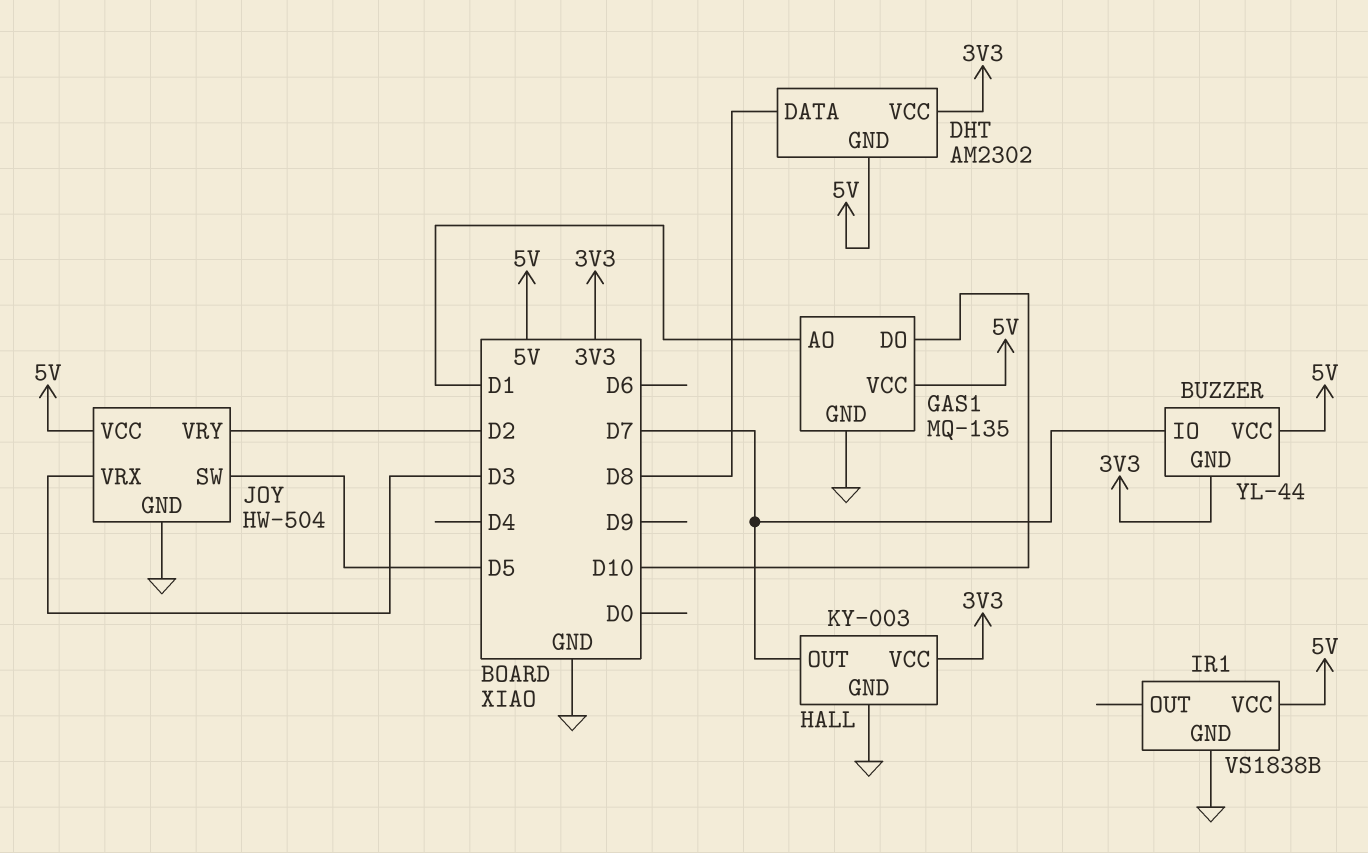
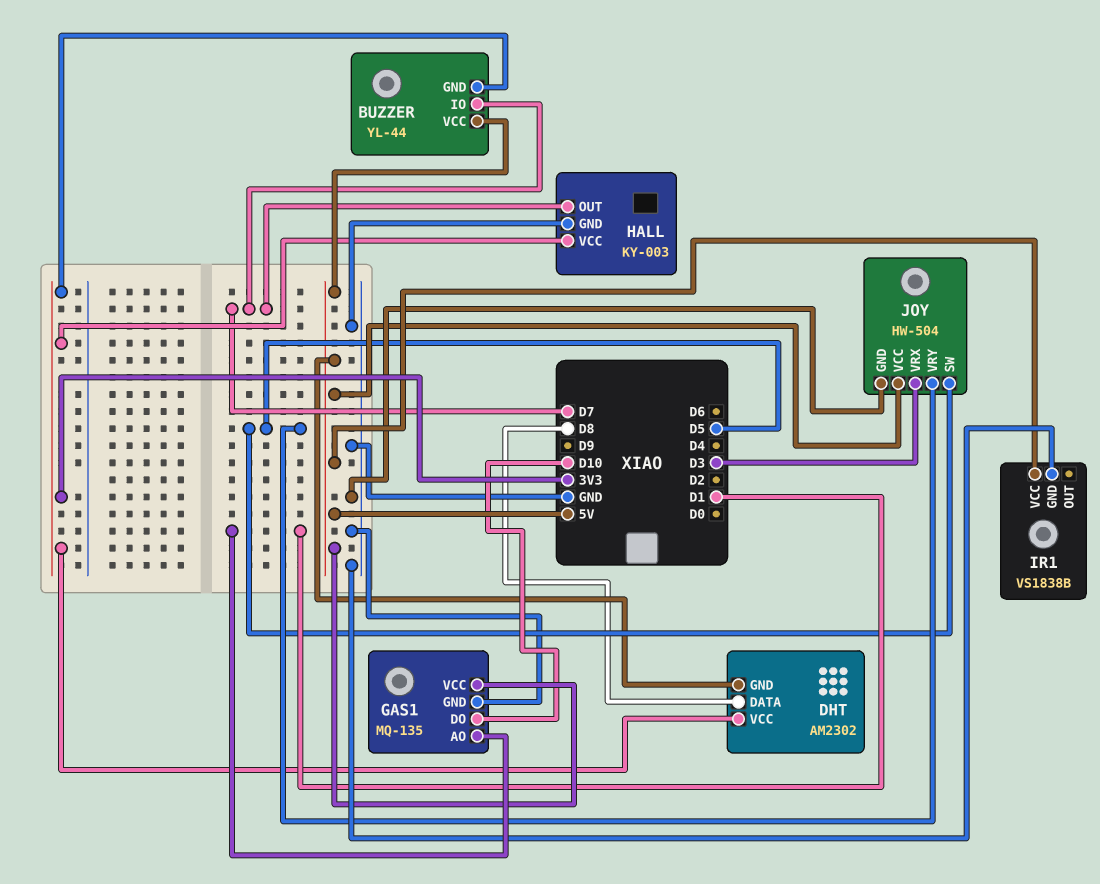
JOY pin VRY: D2 -> D5

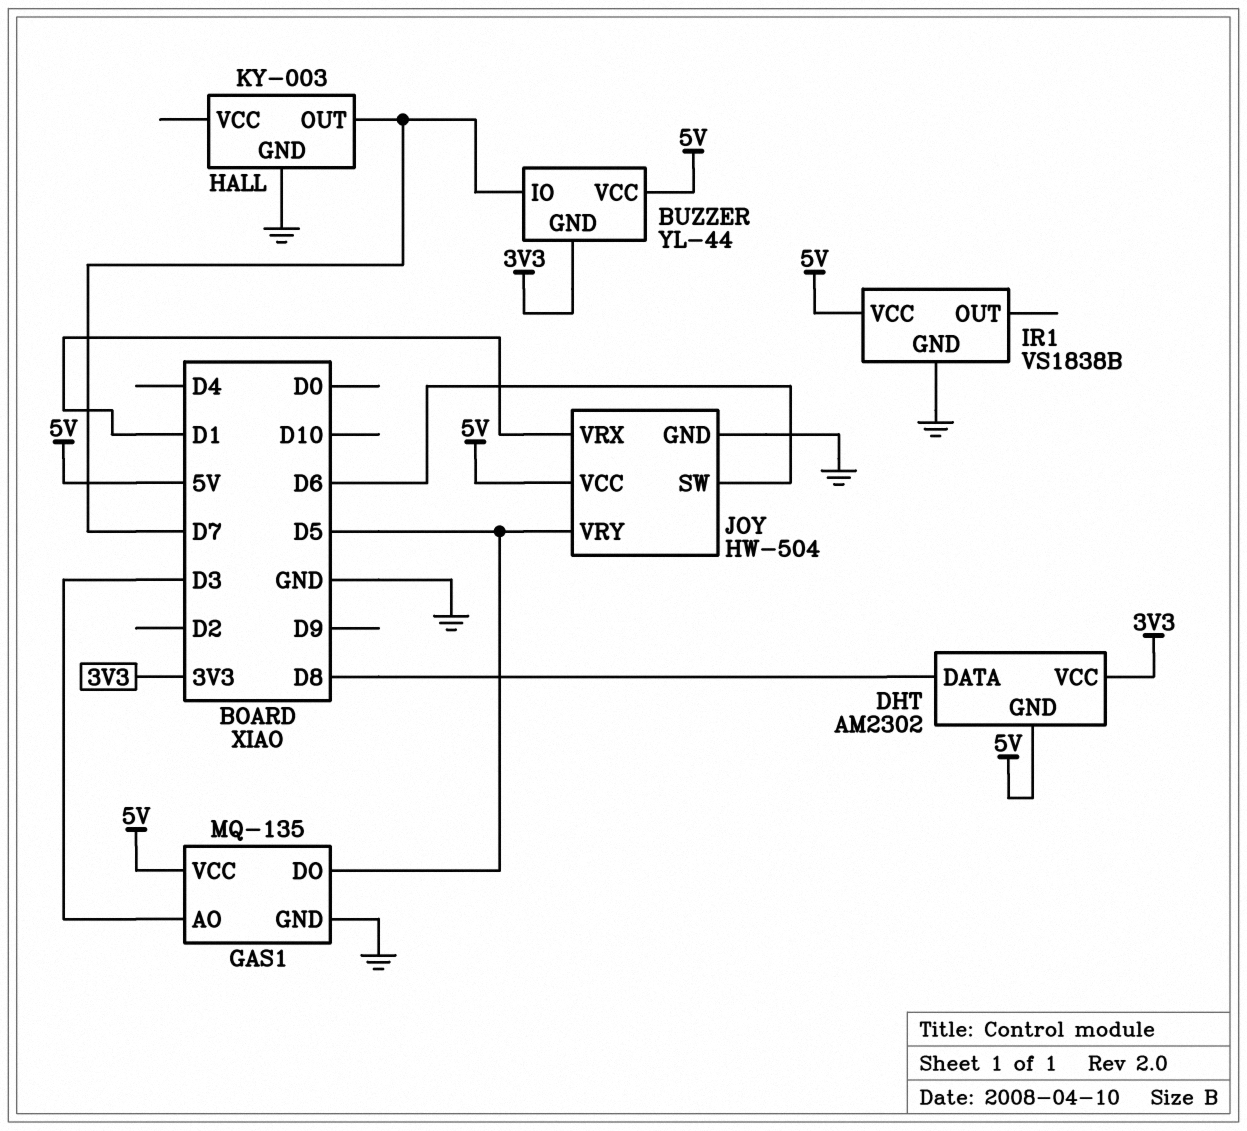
GAS1 pin AO: D1 -> D3
GAS1 pin DO: D10 -> D5
HALL pin VCC: 3V3 -> none
JOY pin SW: D5 -> D6
JOY pin VRX: D3 -> D1

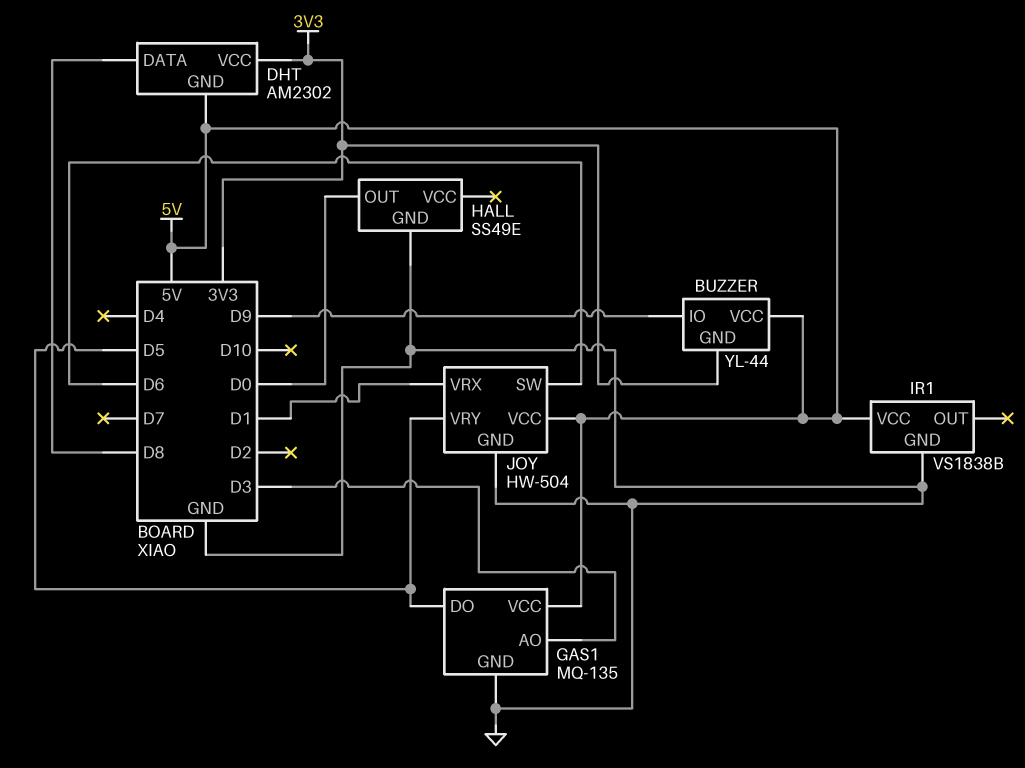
BUZZER pin IO: D7 -> D9
HALL: KY-003 -> SS49E
HALL pin OUT: D7 -> D0

